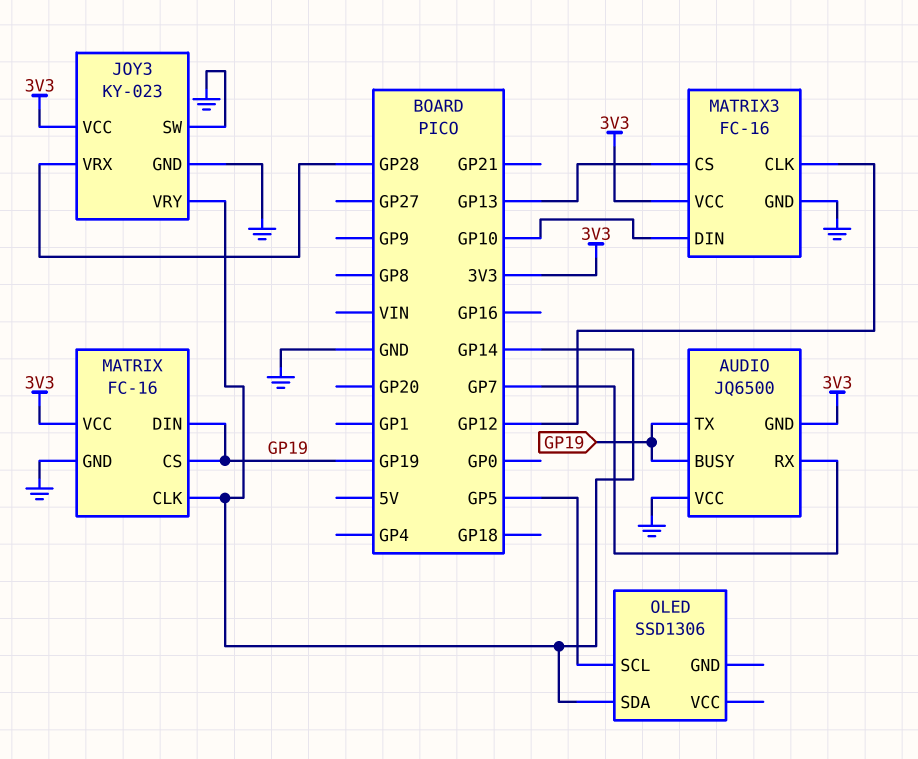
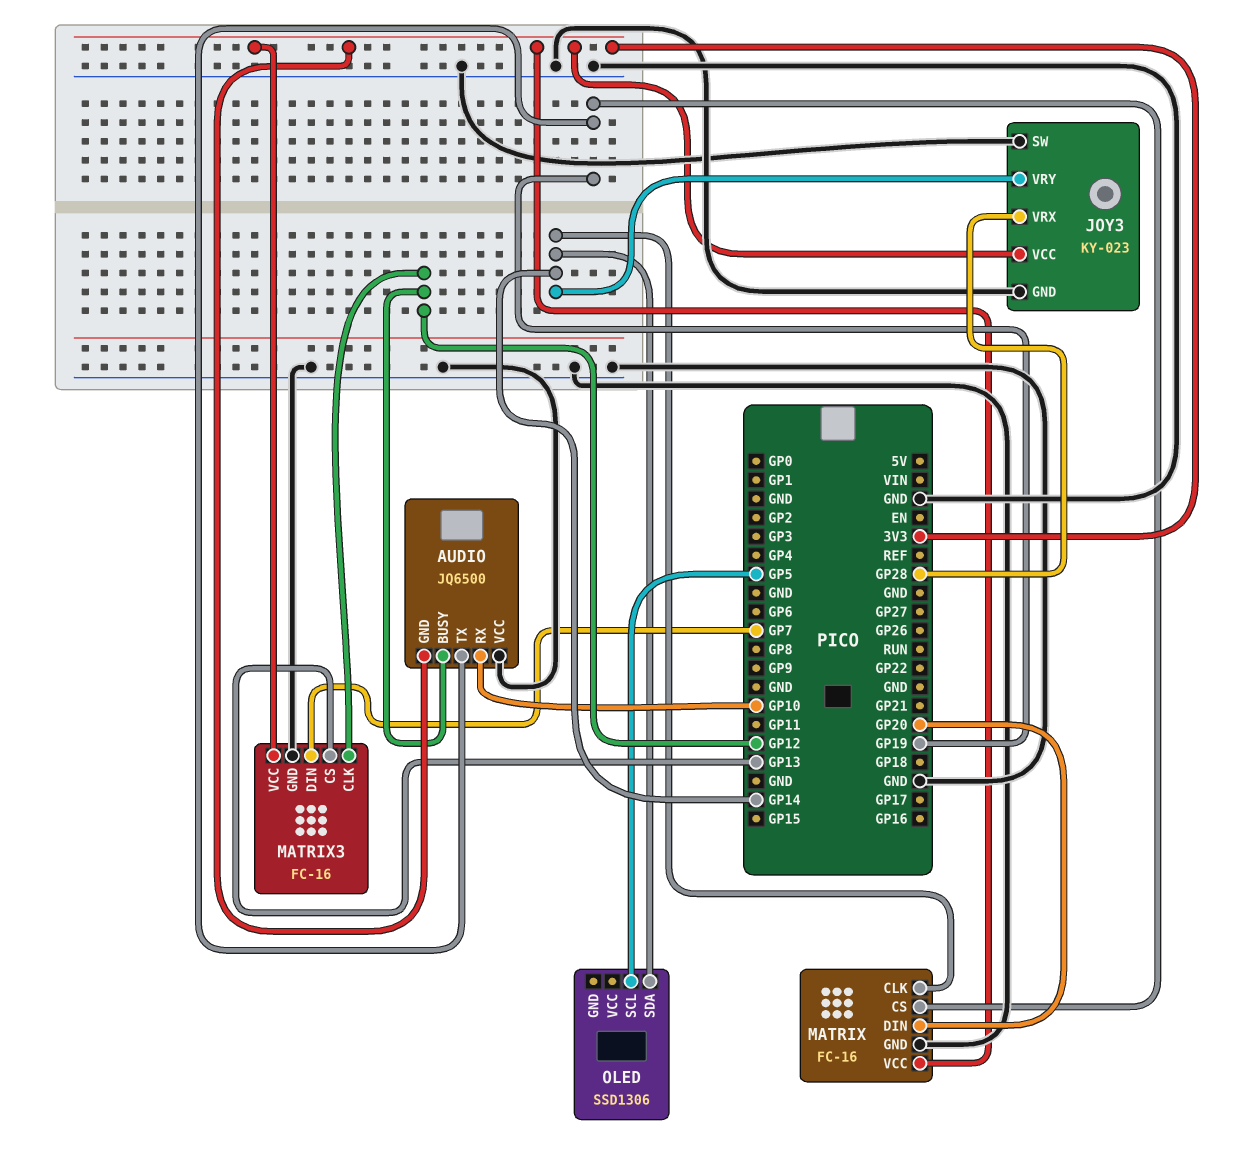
AUDIO pin BUSY: GP19 -> GP12
AUDIO pin RX: GP7 -> GP10
MATRIX pin DIN: GP19 -> GP20
MATRIX3 pin DIN: GP10 -> GP7

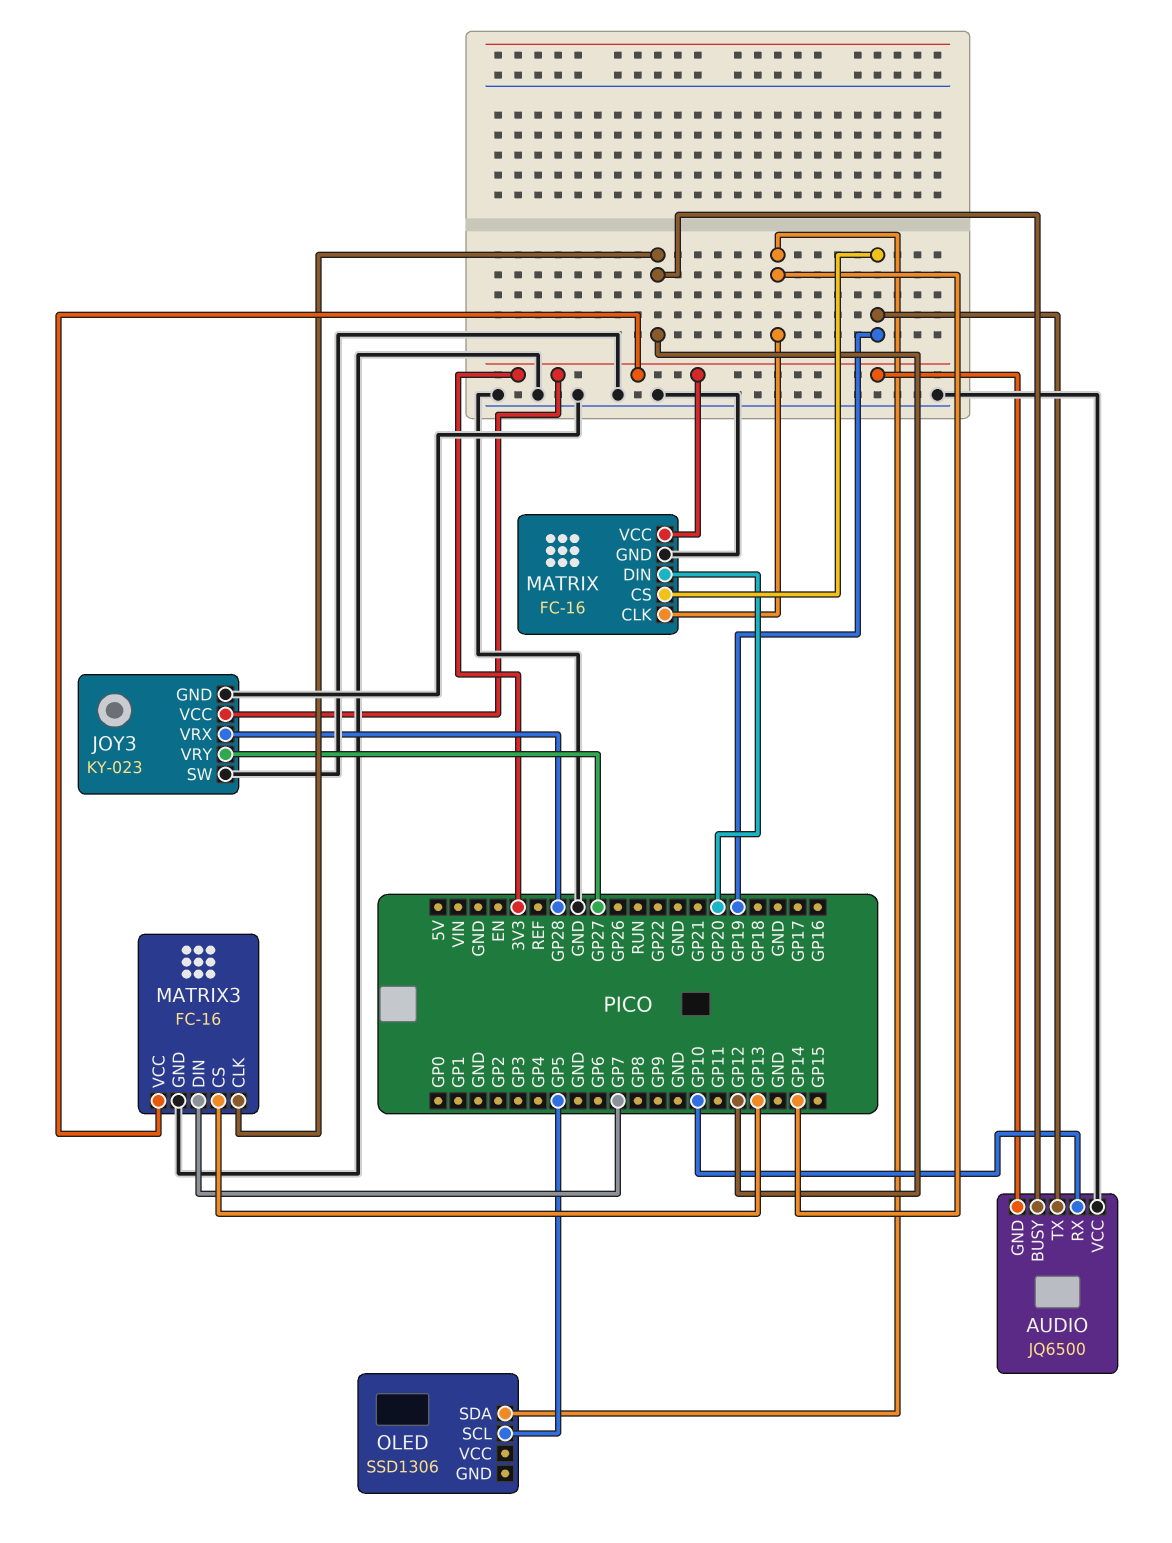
JOY3 pin VRY: GP14 -> GP27

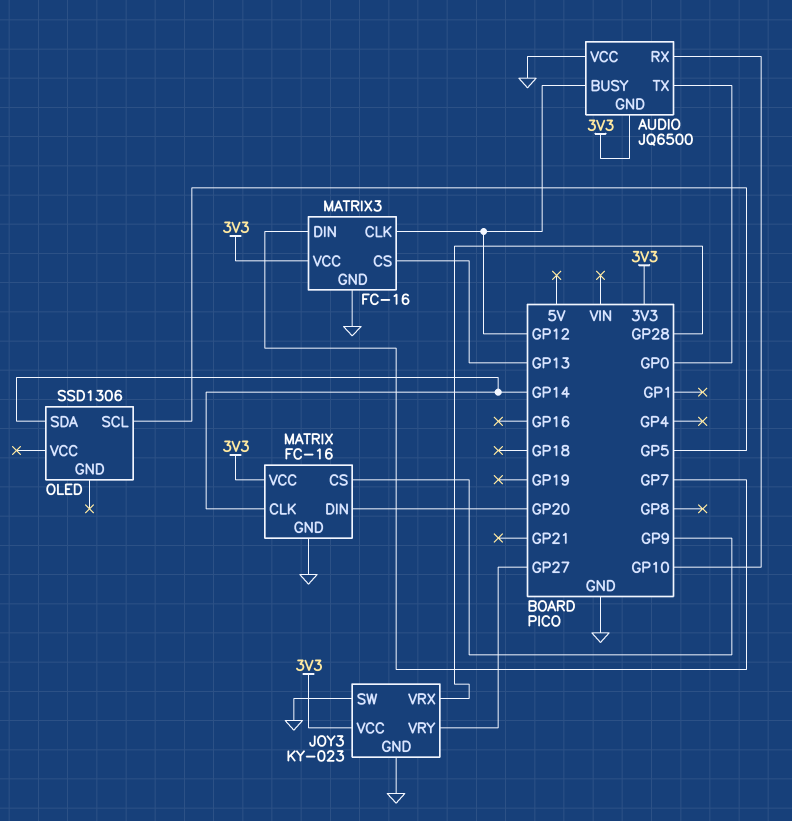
AUDIO pin TX: GP19 -> GP0
MATRIX pin CS: GP19 -> GP9

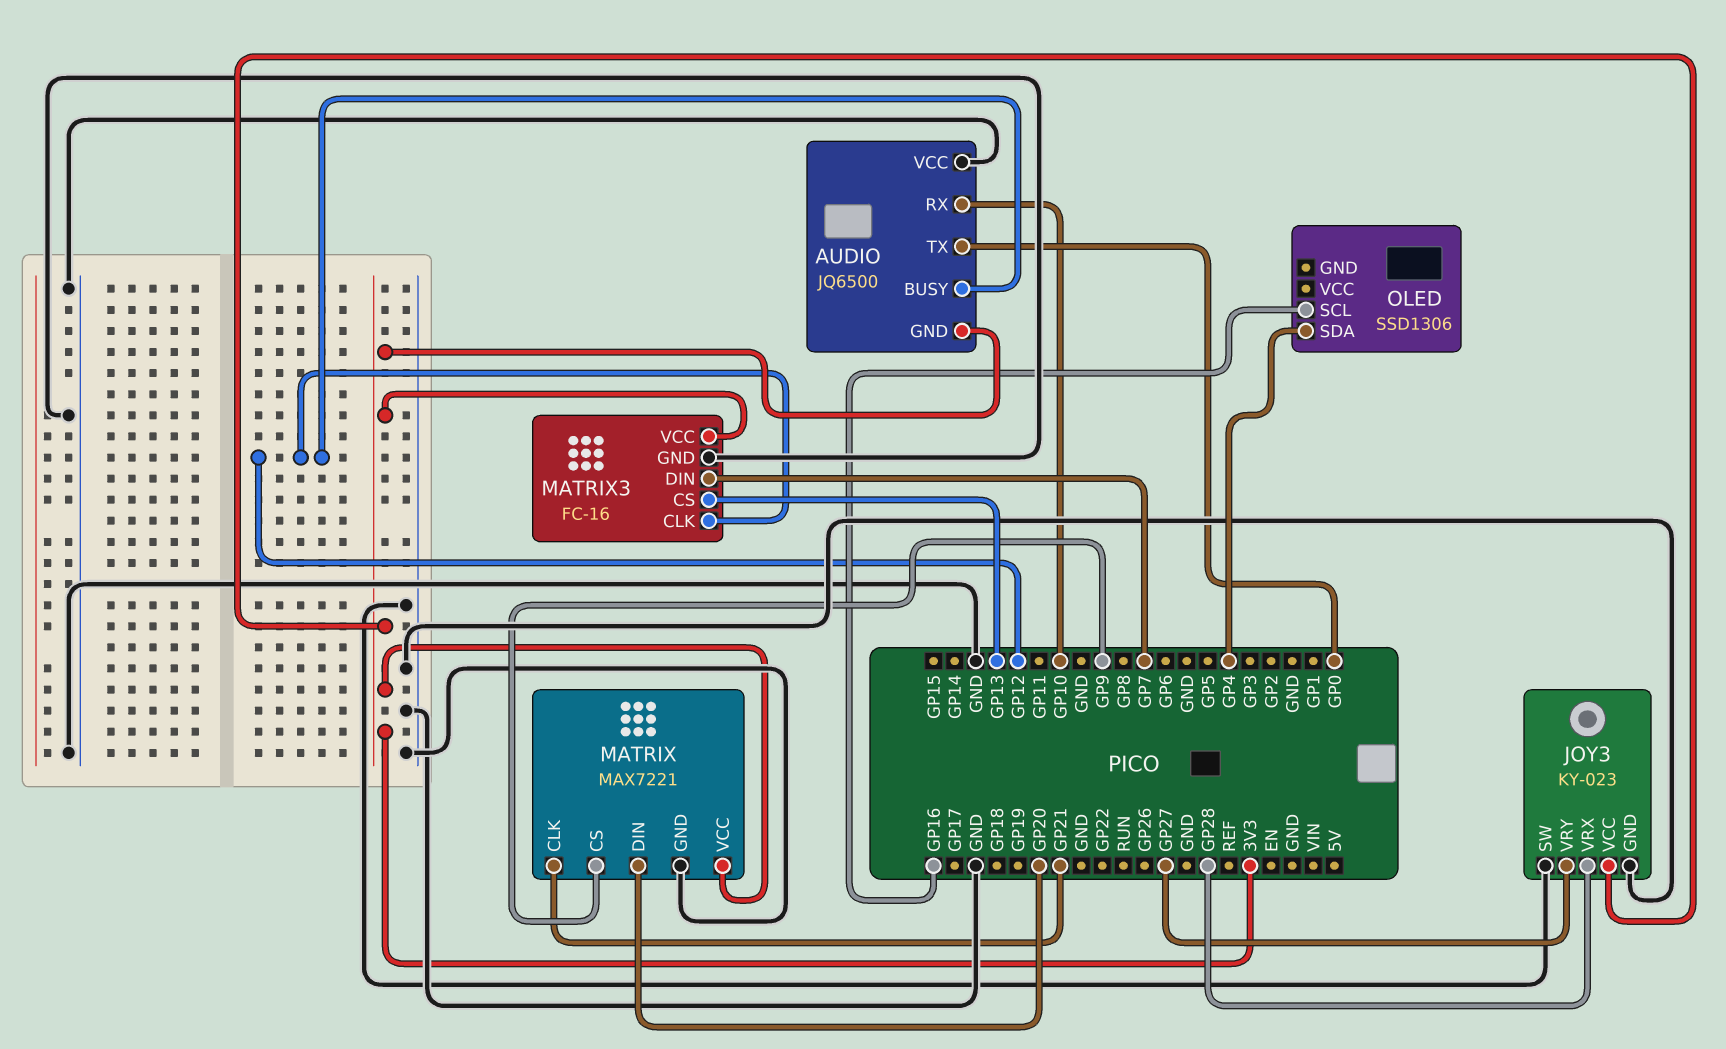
MATRIX: FC-16 -> MAX7221
MATRIX pin CLK: GP14 -> GP21
OLED pin SCL: GP5 -> GP16
OLED pin SDA: GP14 -> GP4

